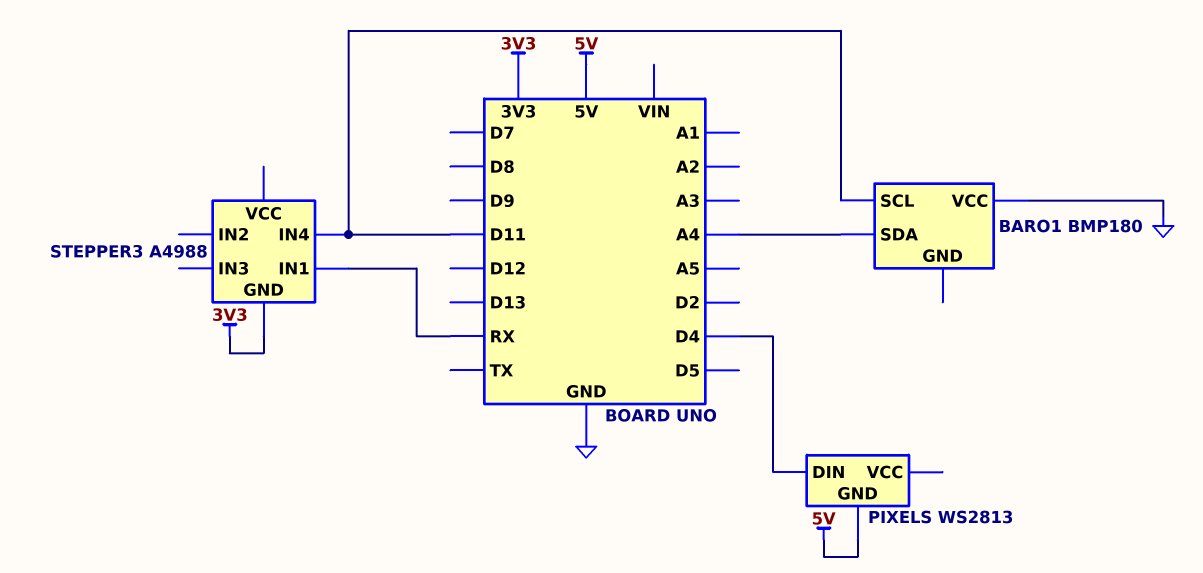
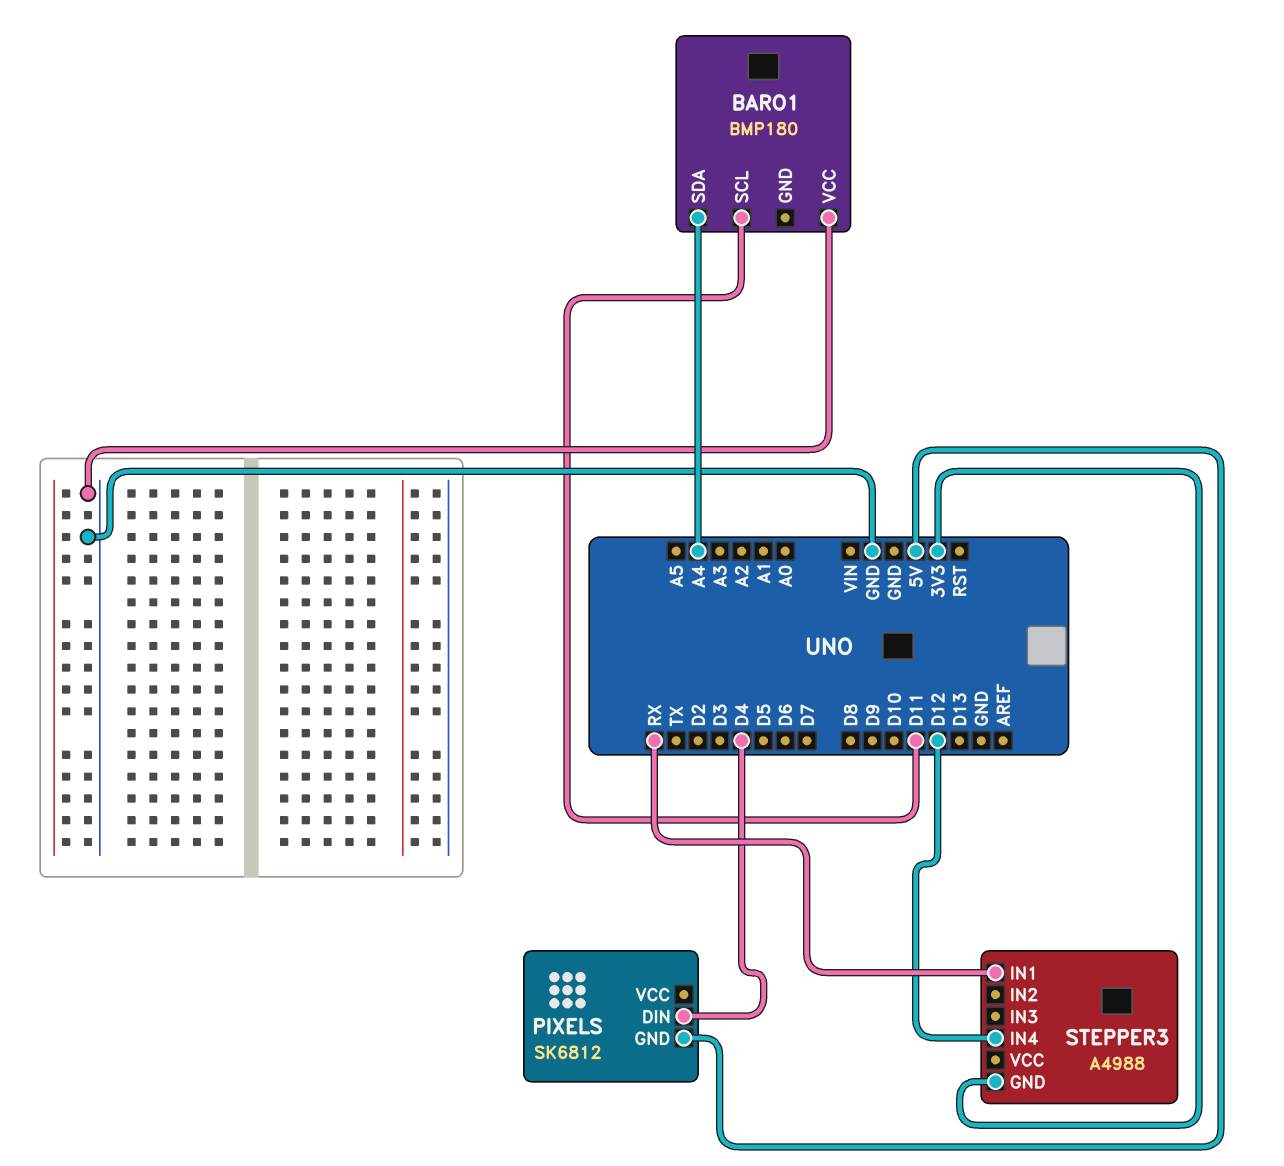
PIXELS: WS2813 -> SK6812
STEPPER3 pin IN4: D11 -> D12

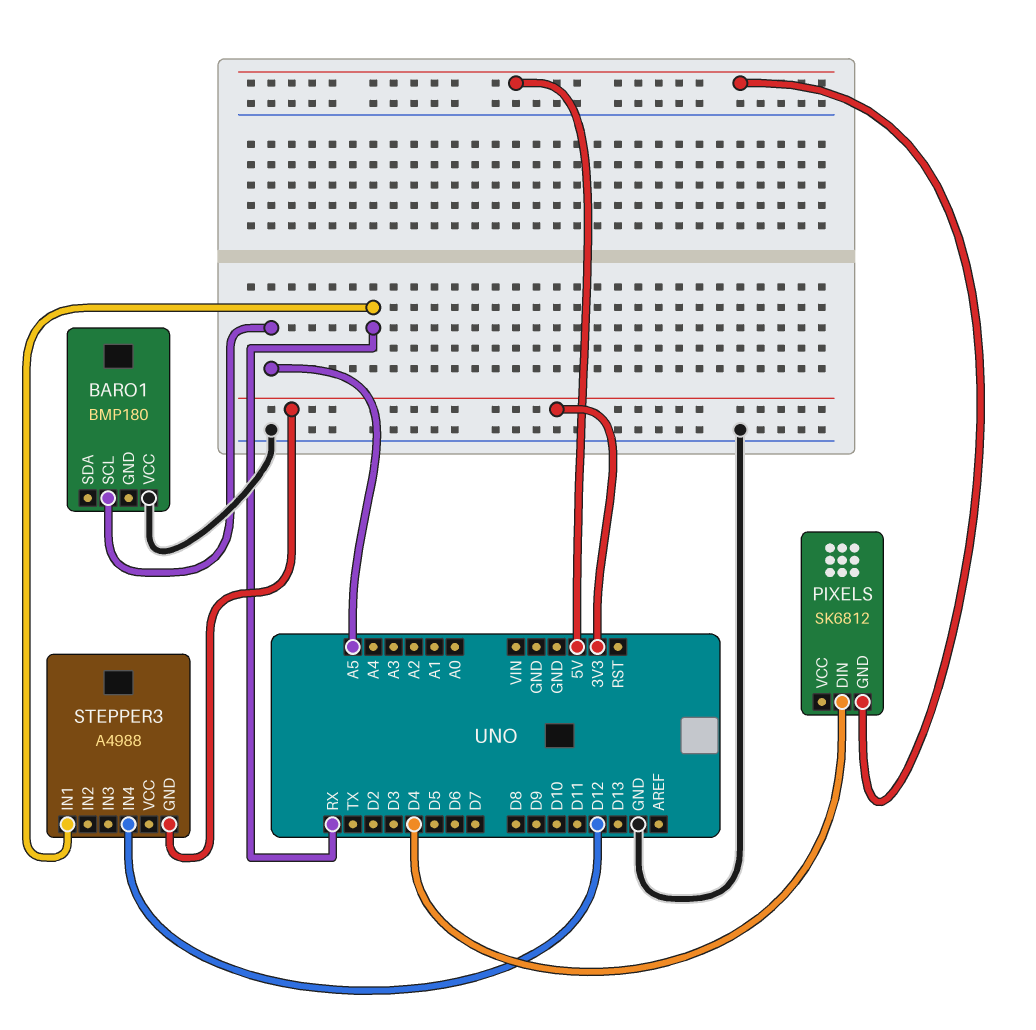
BARO1 pin SCL: D11 -> A5
BARO1 pin SDA: A4 -> none

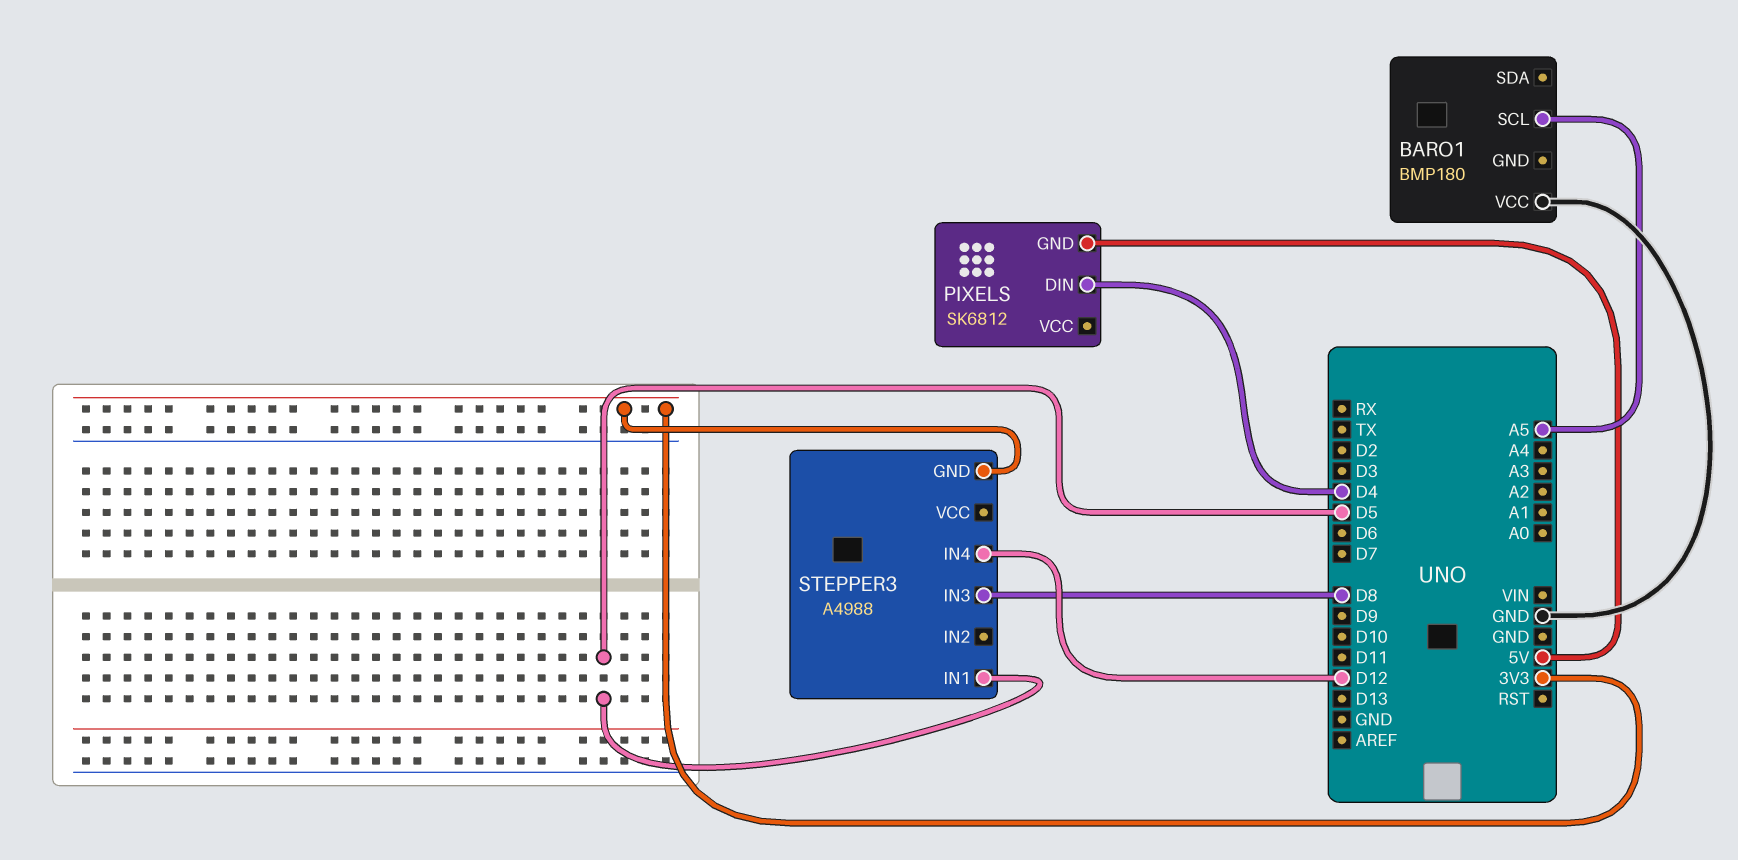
STEPPER3 pin IN1: RX -> D5
STEPPER3 pin IN3: none -> D8

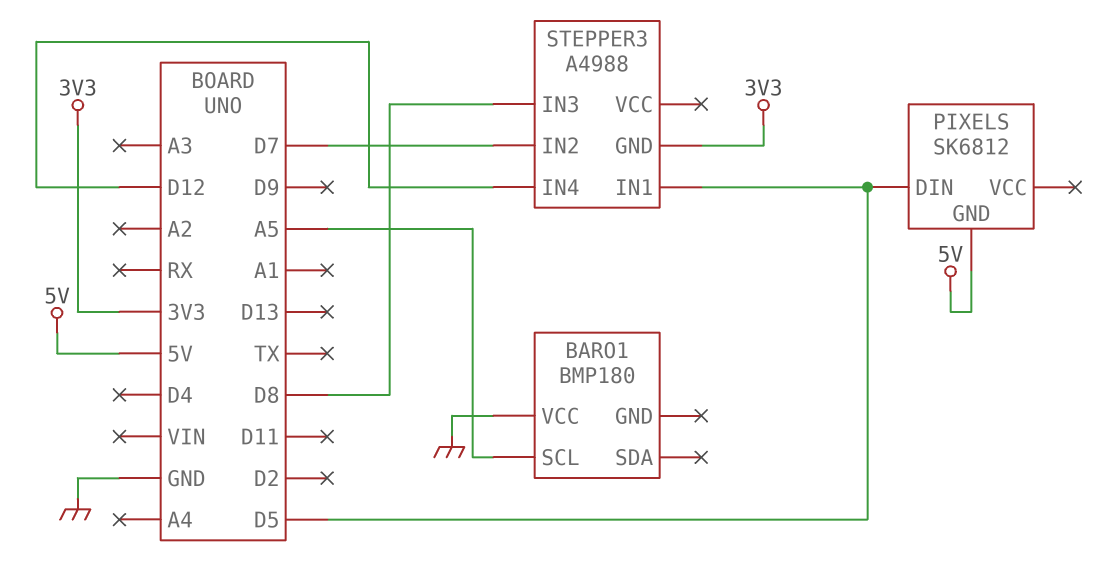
PIXELS pin DIN: D4 -> D5
STEPPER3 pin IN2: none -> D7

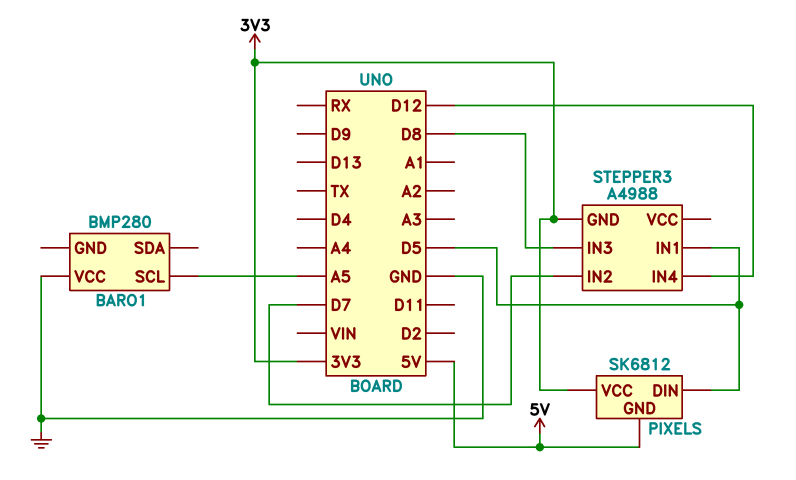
BARO1: BMP180 -> BMP280
PIXELS pin VCC: none -> 3V3

